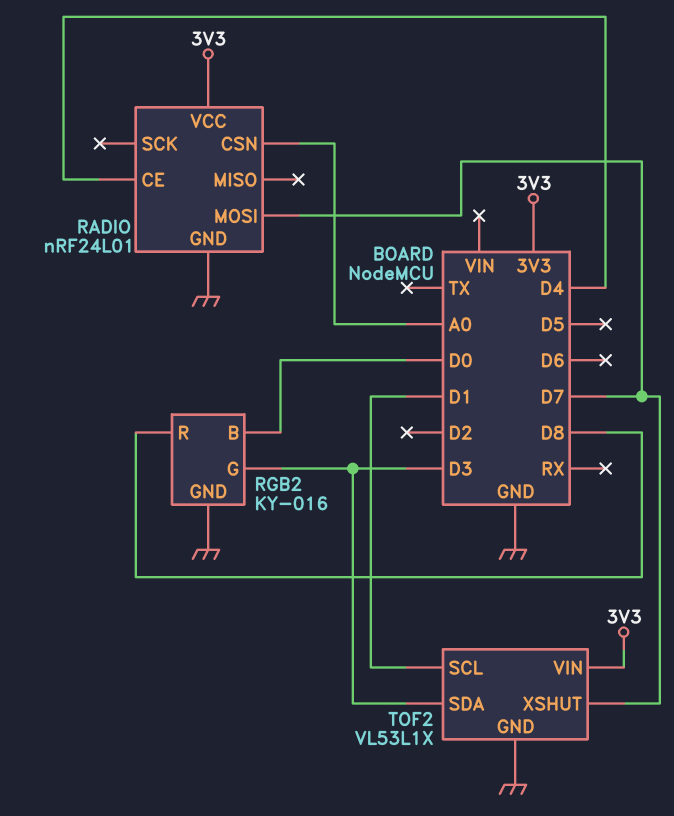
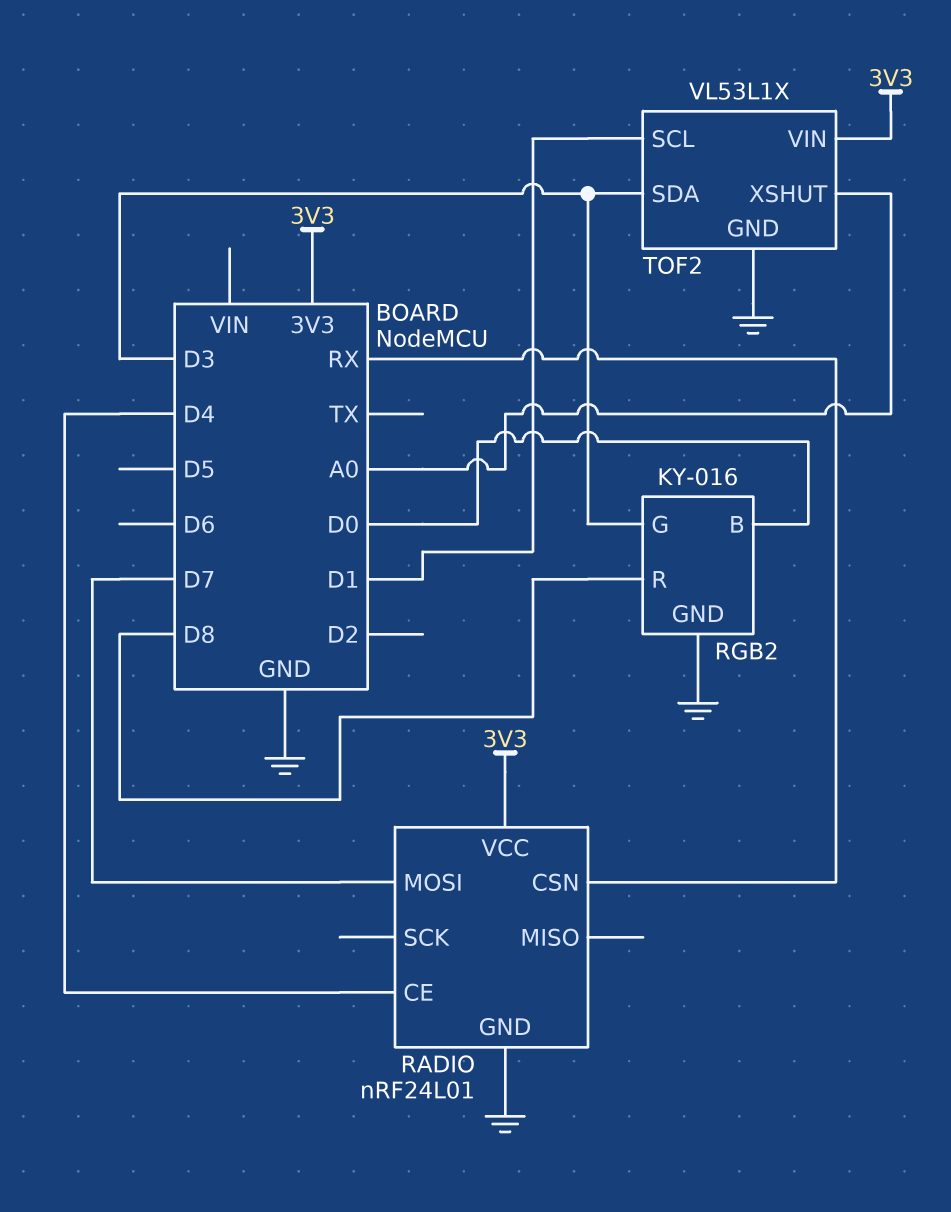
RADIO pin CSN: A0 -> RX
TOF2 pin XSHUT: D7 -> A0

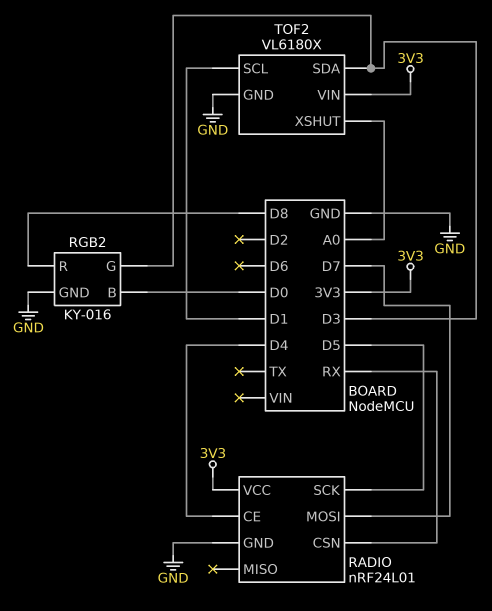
RADIO pin SCK: none -> D5
TOF2: VL53L1X -> VL6180X

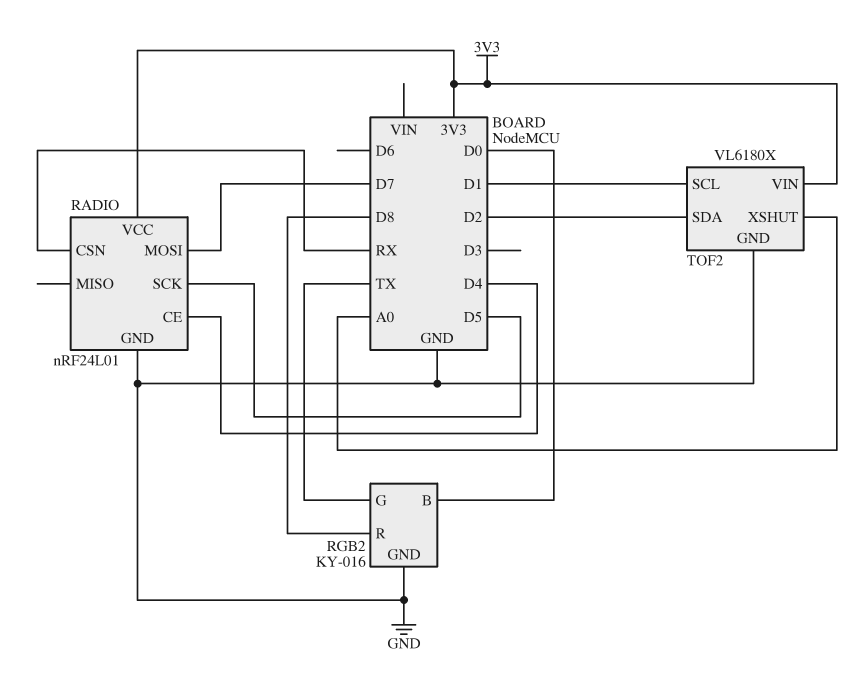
RGB2 pin G: D3 -> TX
TOF2 pin SDA: D3 -> D2

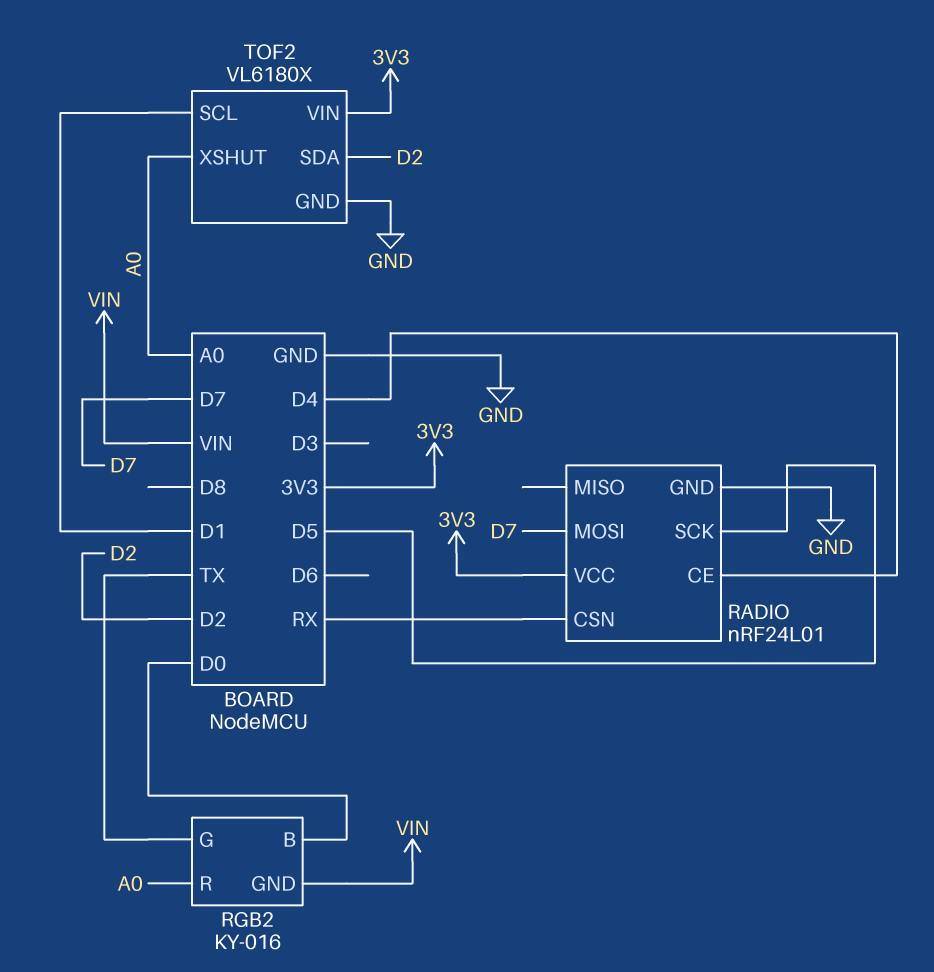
RGB2 pin GND: GND -> VIN
RGB2 pin R: D8 -> A0

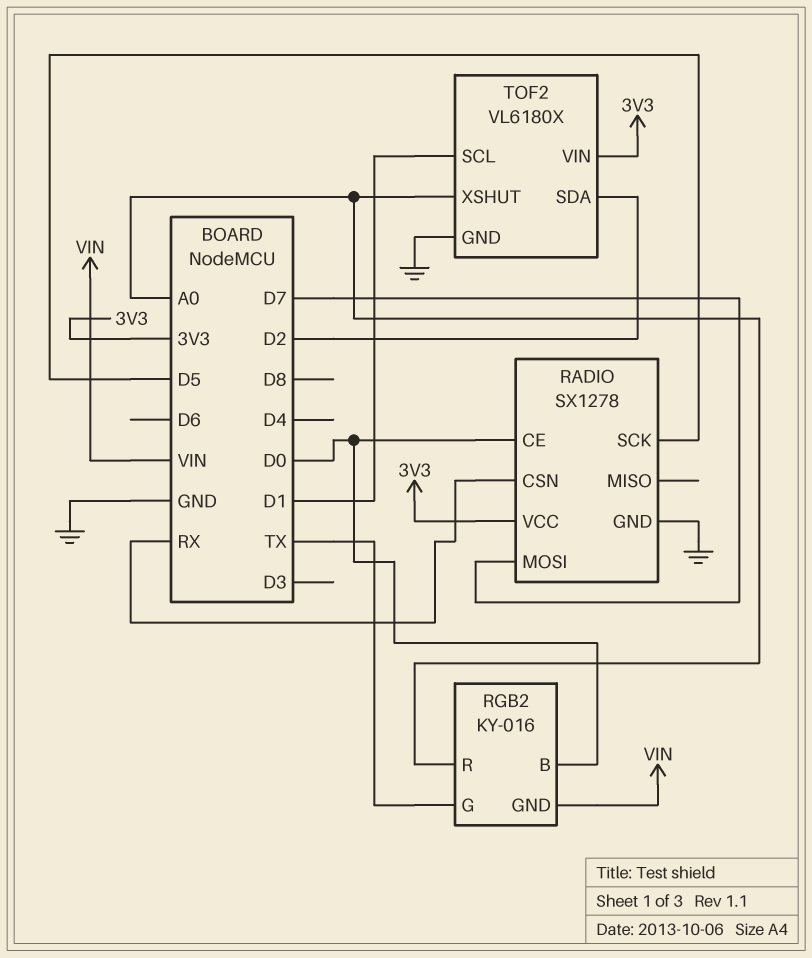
RADIO: nRF24L01 -> SX1278
RADIO pin CE: D4 -> D0

